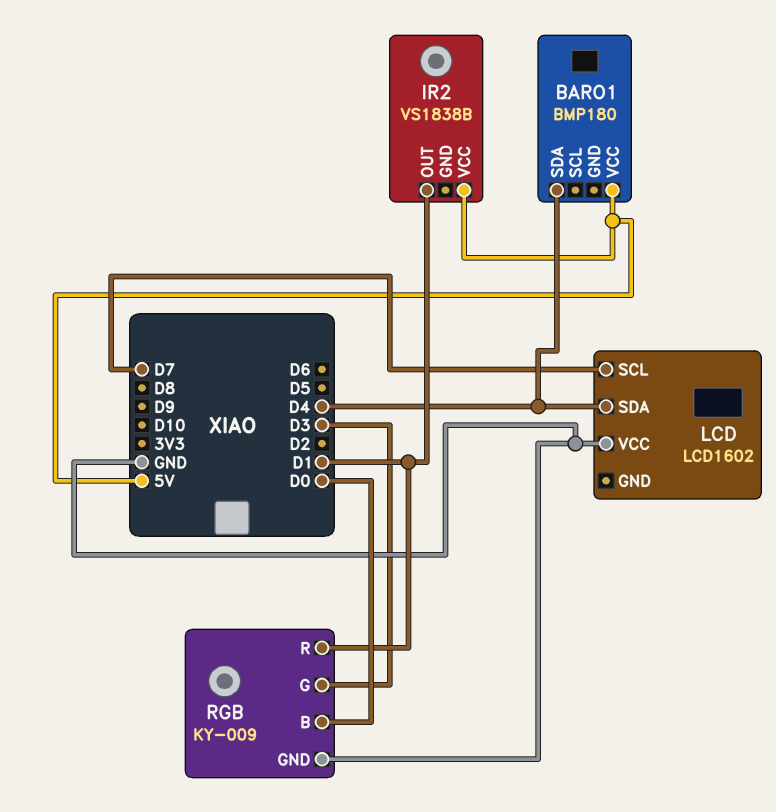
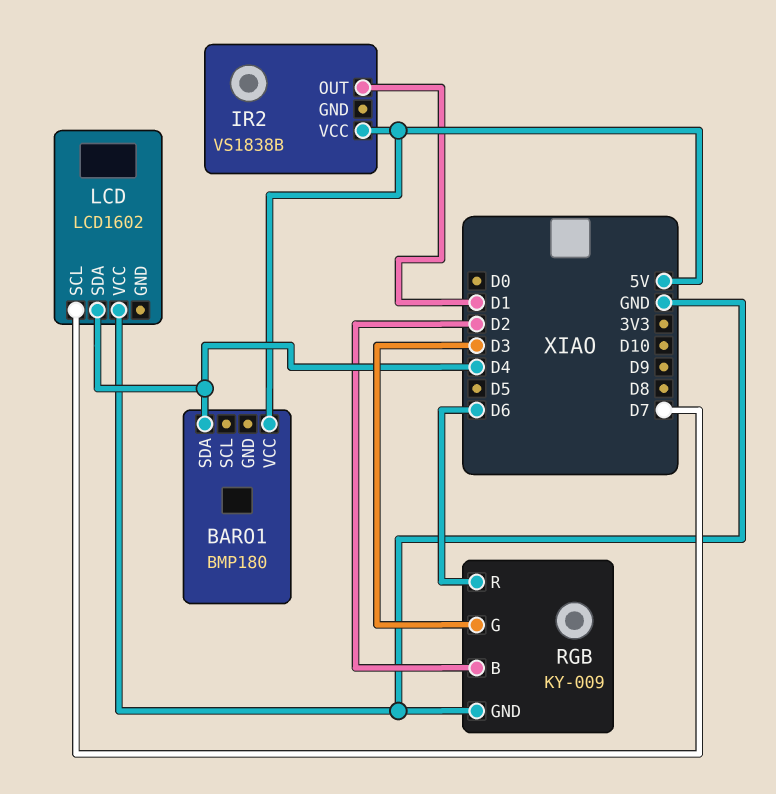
RGB pin B: D0 -> D2
RGB pin R: D1 -> D6

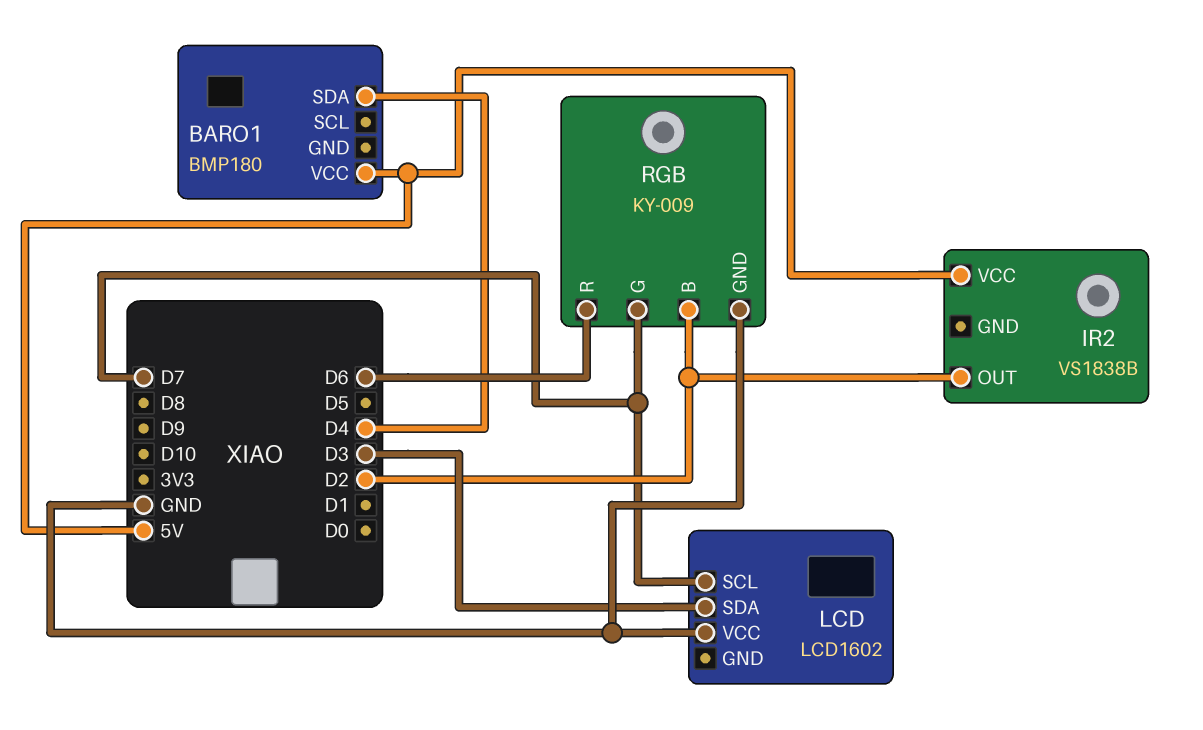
IR2 pin OUT: D1 -> D2
LCD pin SDA: D4 -> D3
RGB pin G: D3 -> D7

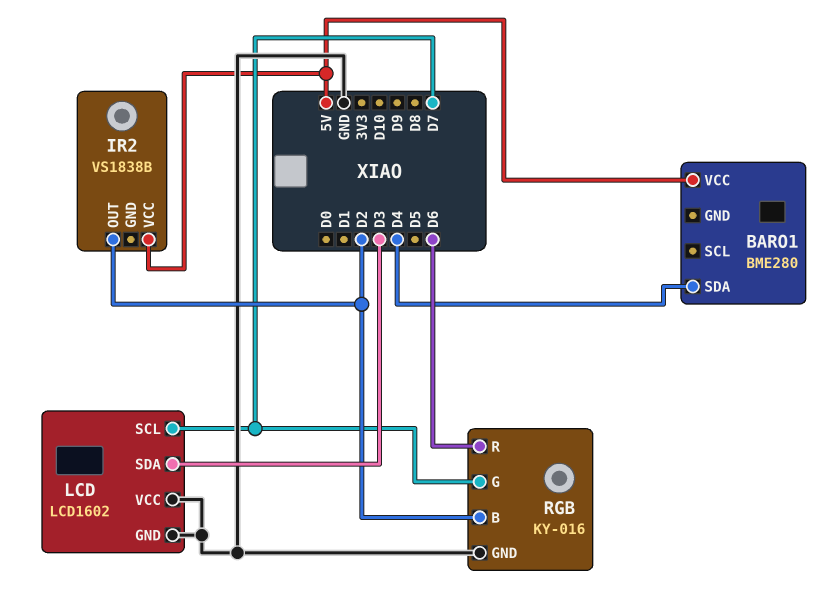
BARO1: BMP180 -> BME280
LCD pin GND: none -> GND
RGB: KY-009 -> KY-016

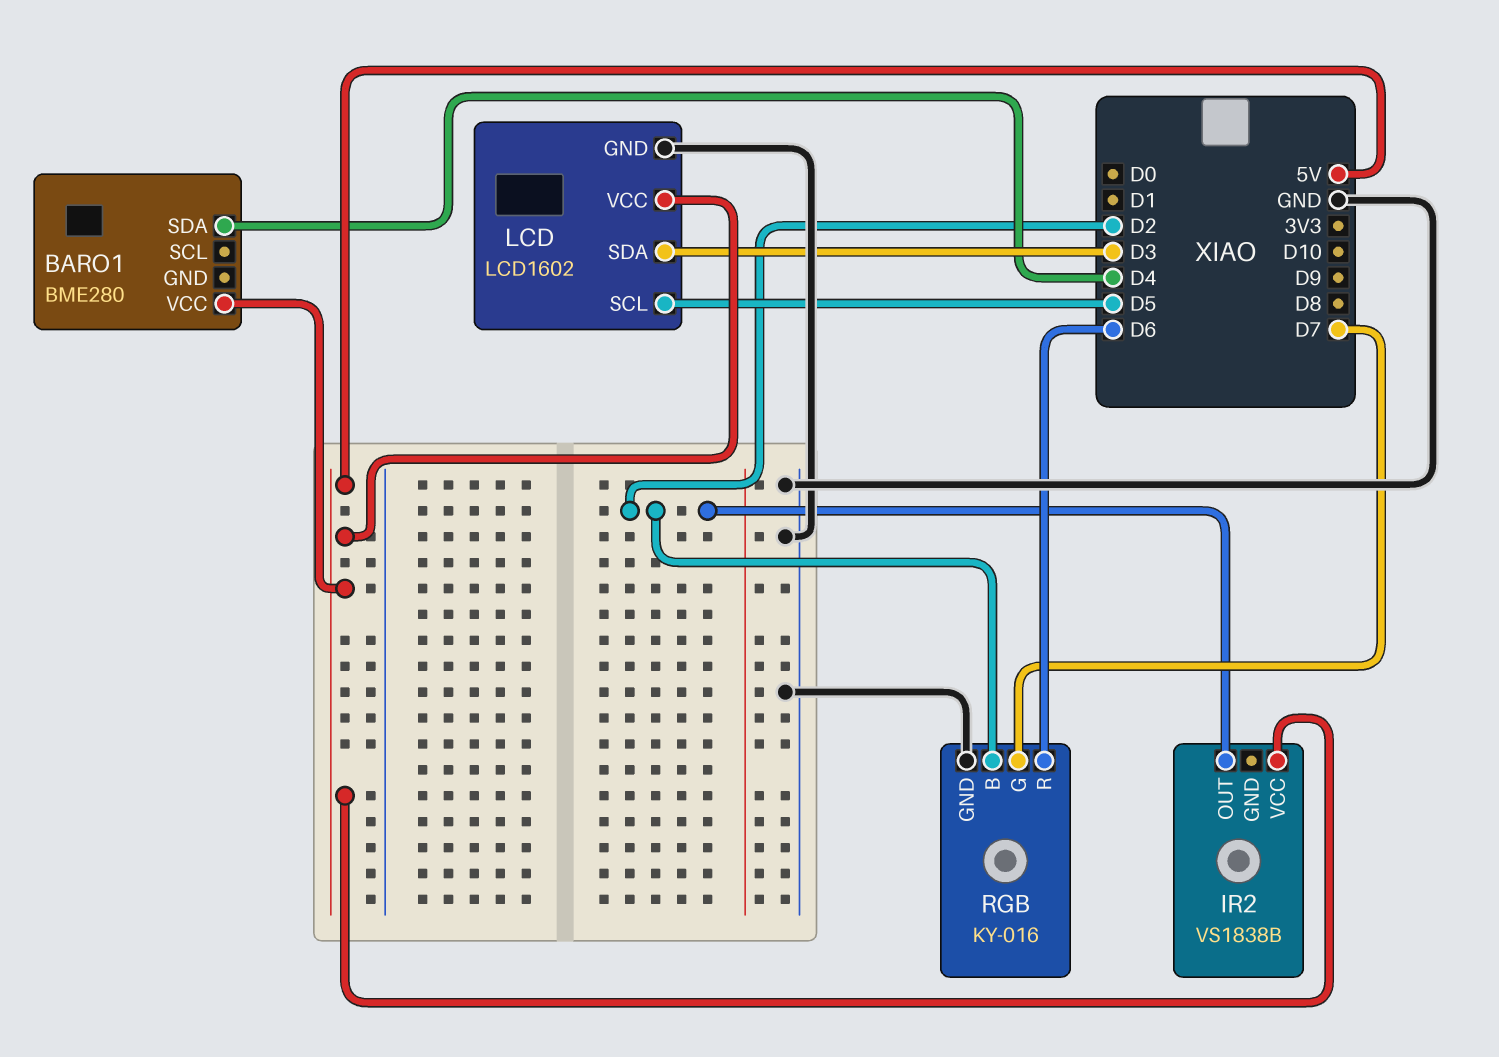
LCD pin SCL: D7 -> D5
LCD pin VCC: GND -> 5V

